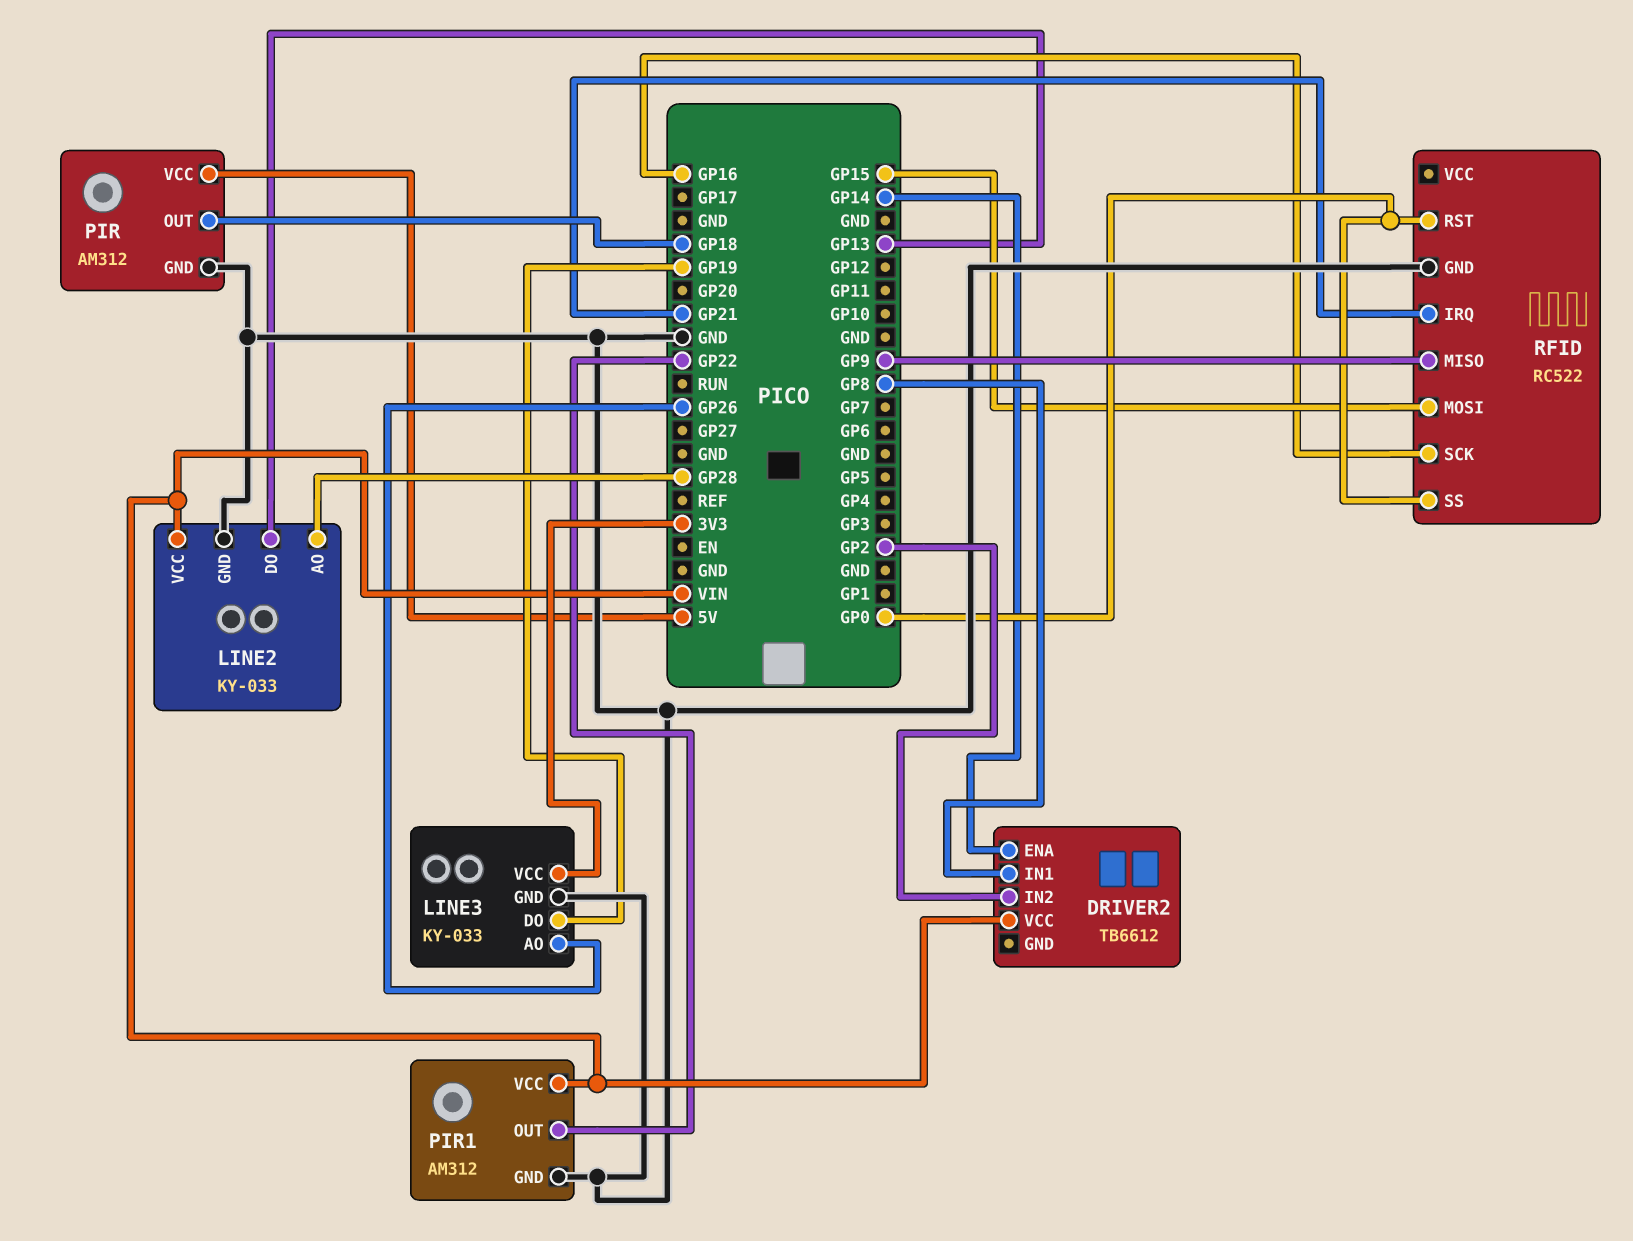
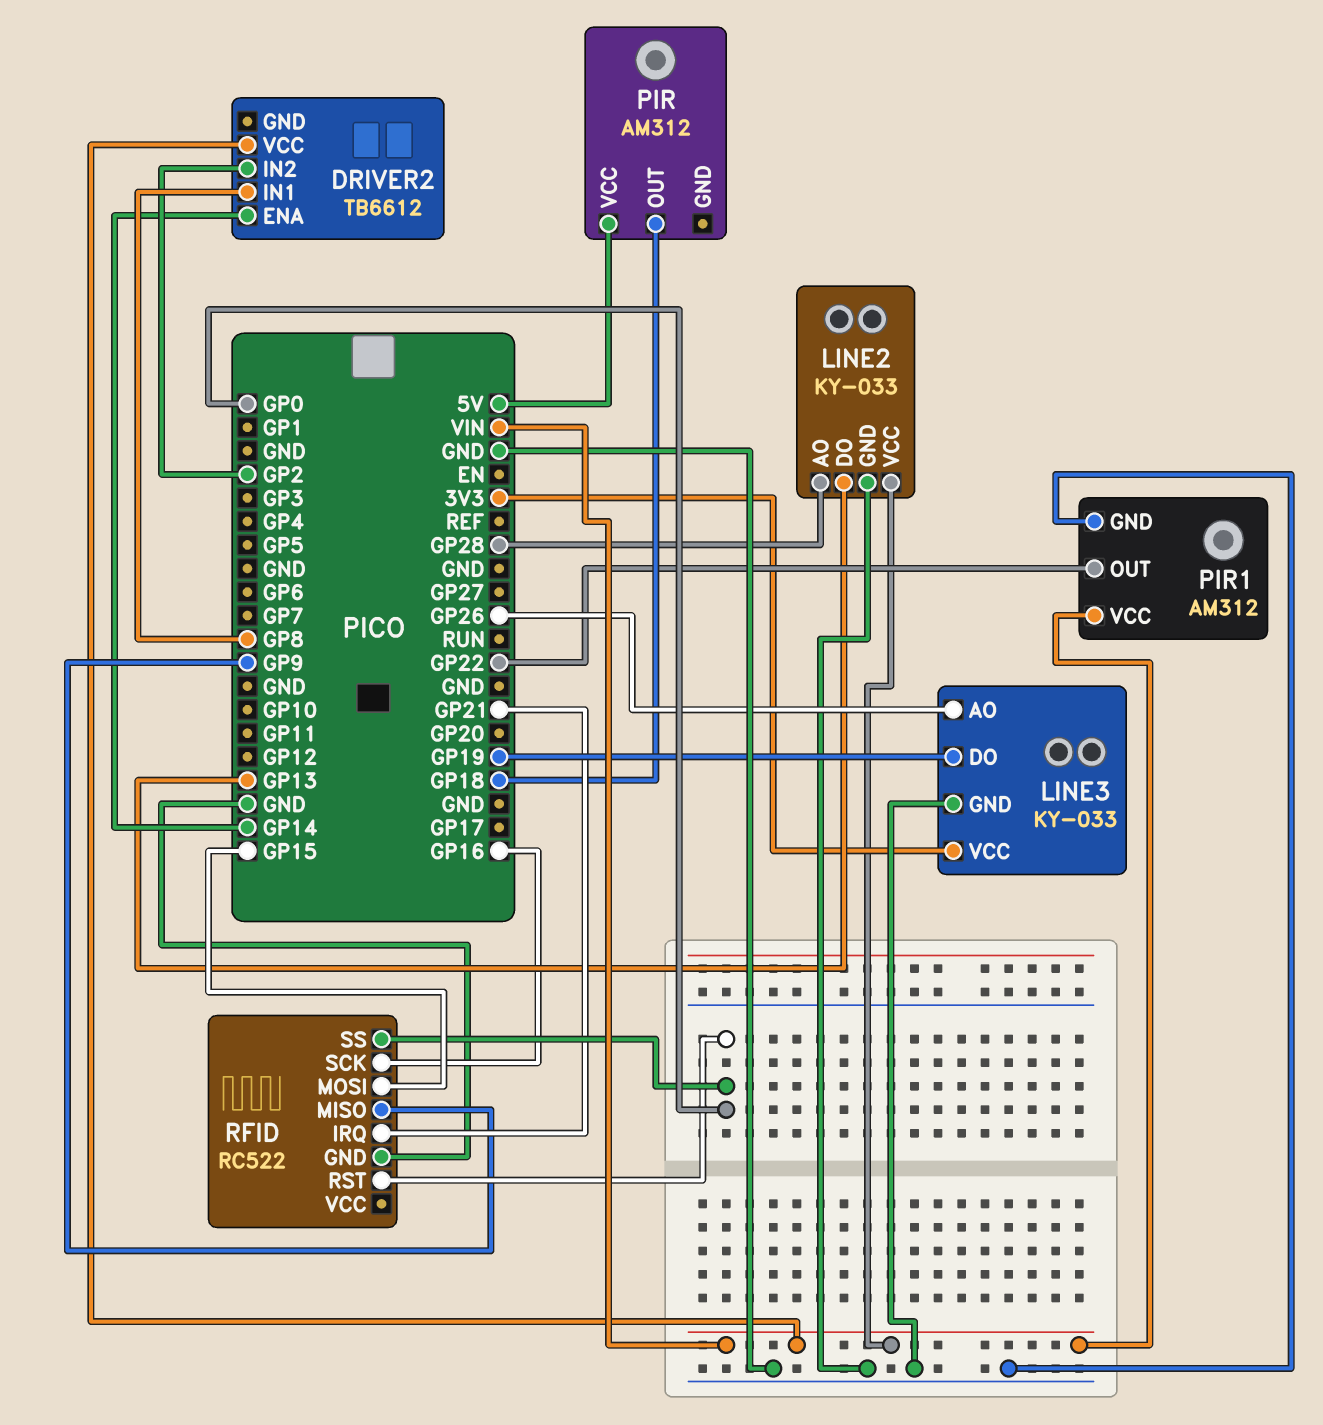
PIR pin GND: GND -> none

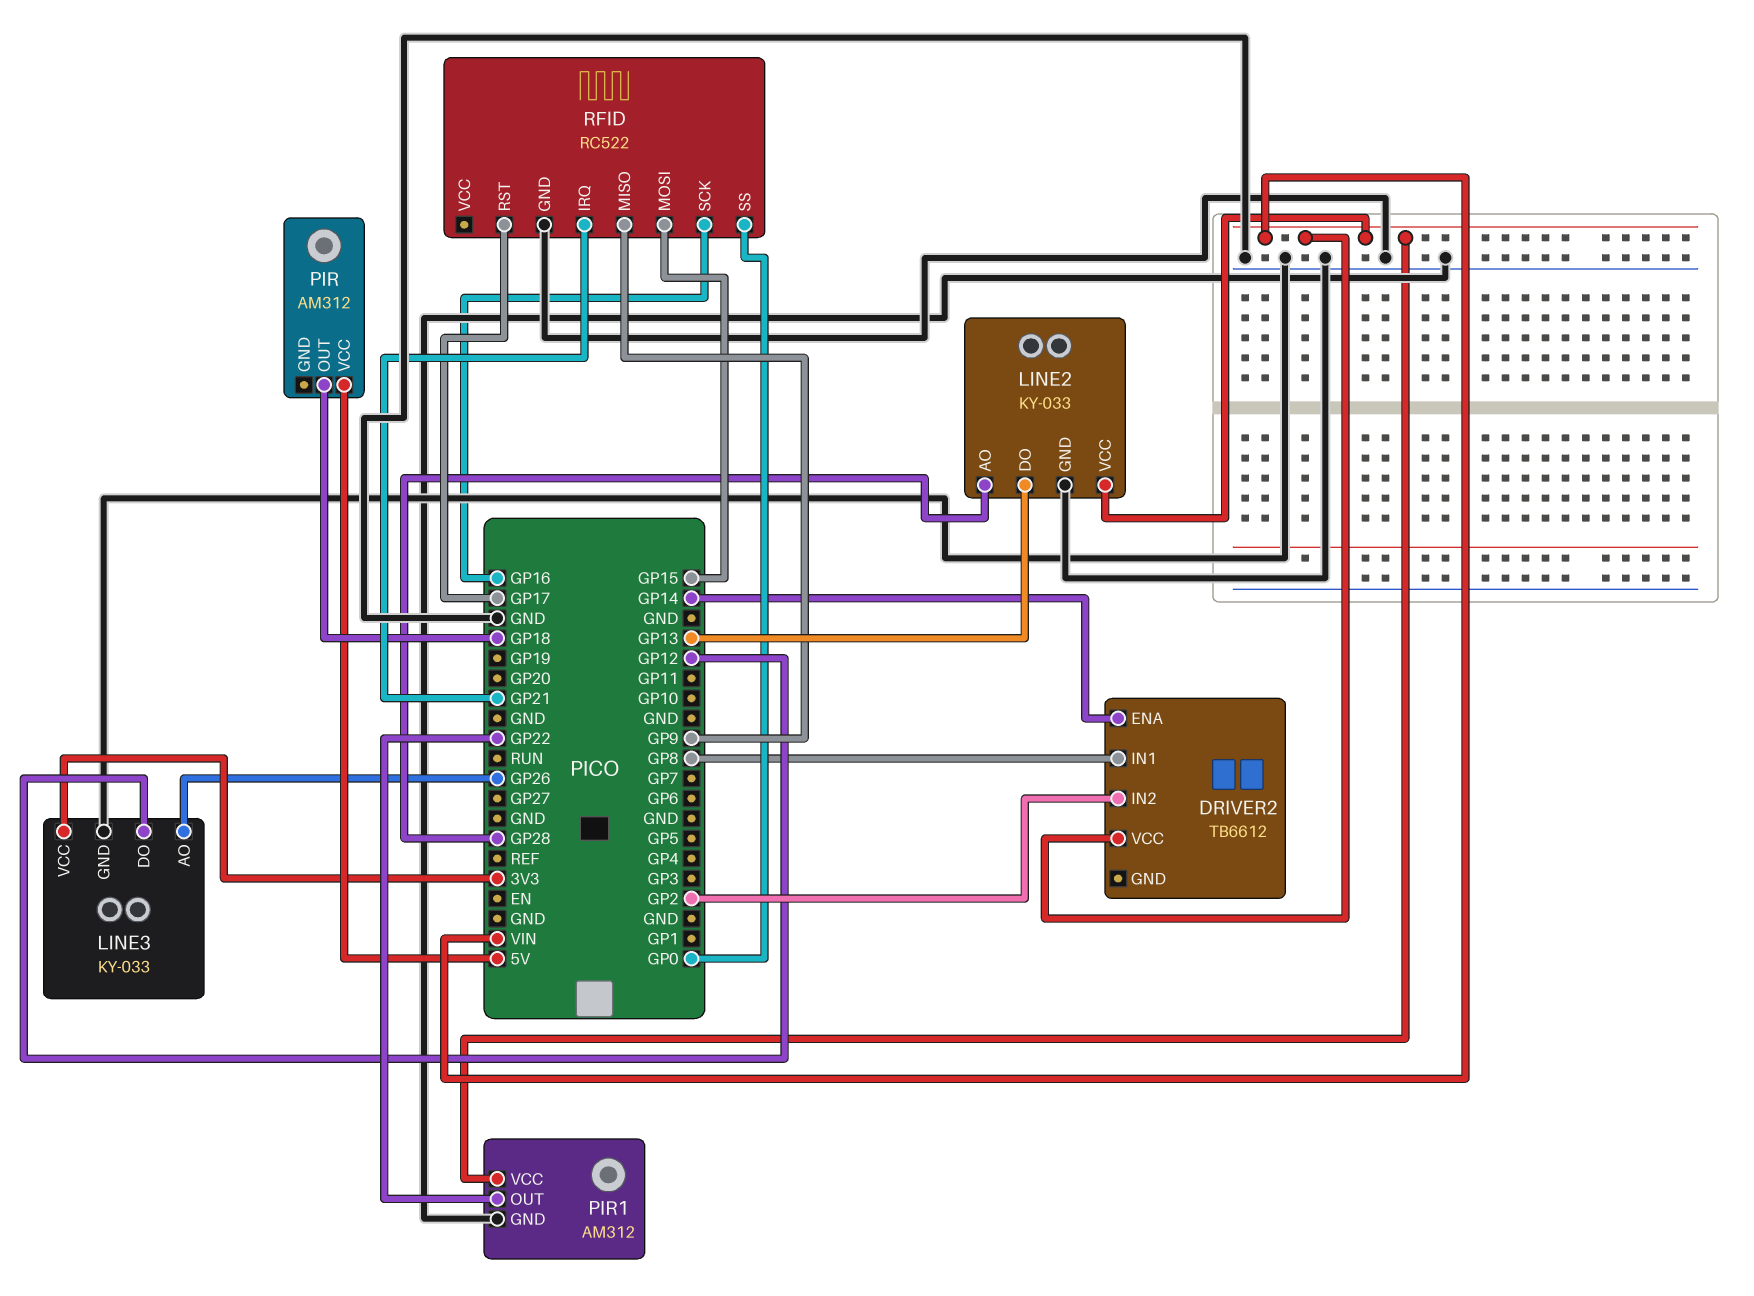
LINE3 pin DO: GP19 -> GP12
RFID pin RST: GP0 -> GP17

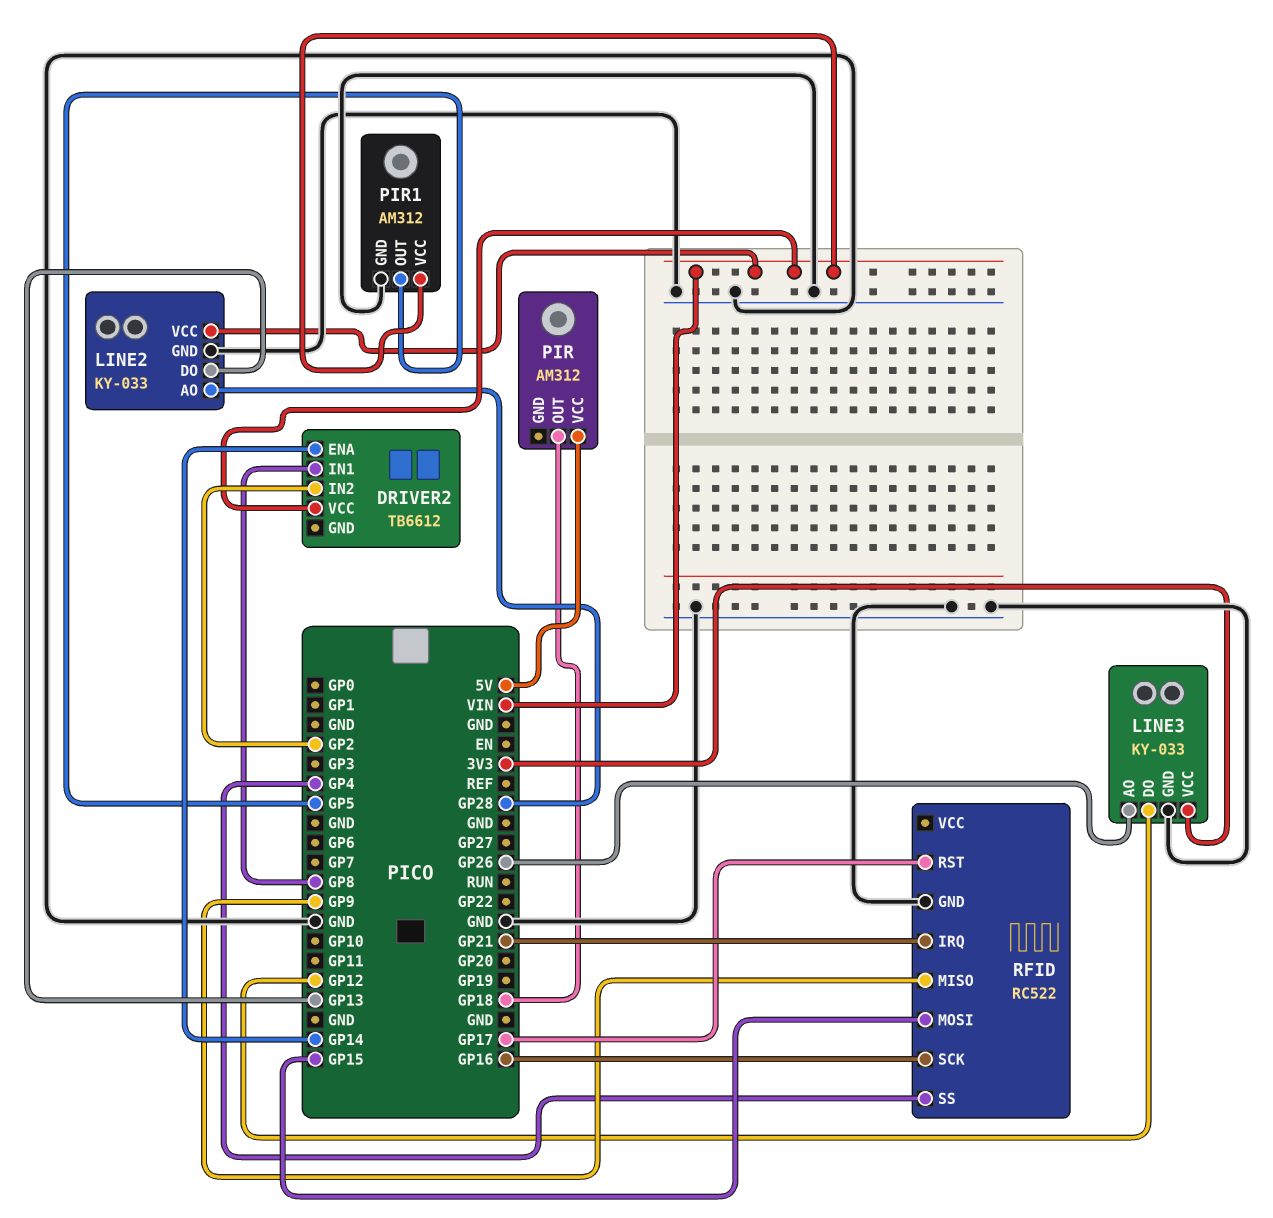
PIR1 pin OUT: GP22 -> GP5
RFID pin SS: GP0 -> GP4

